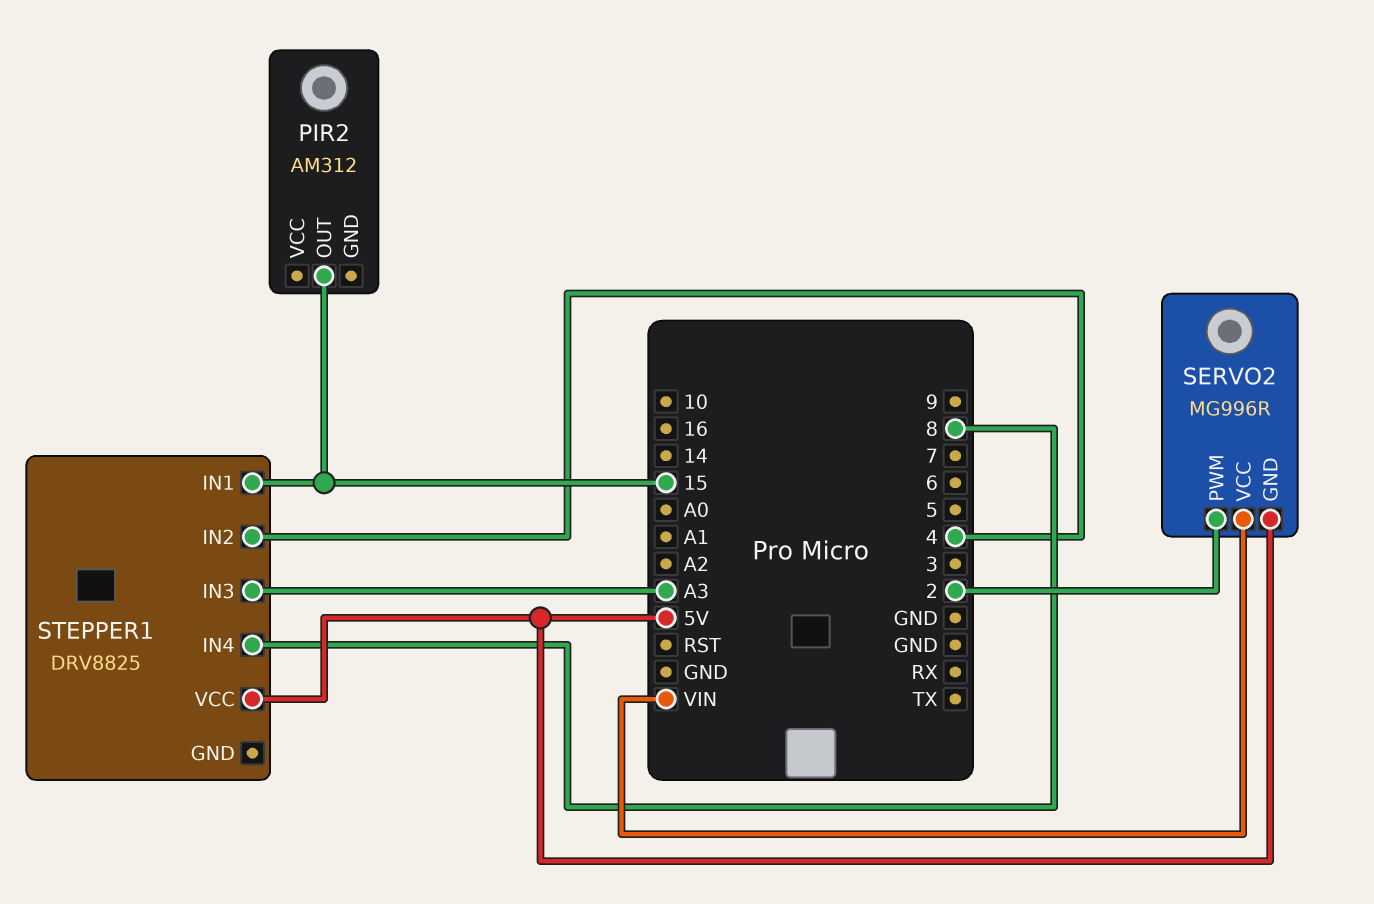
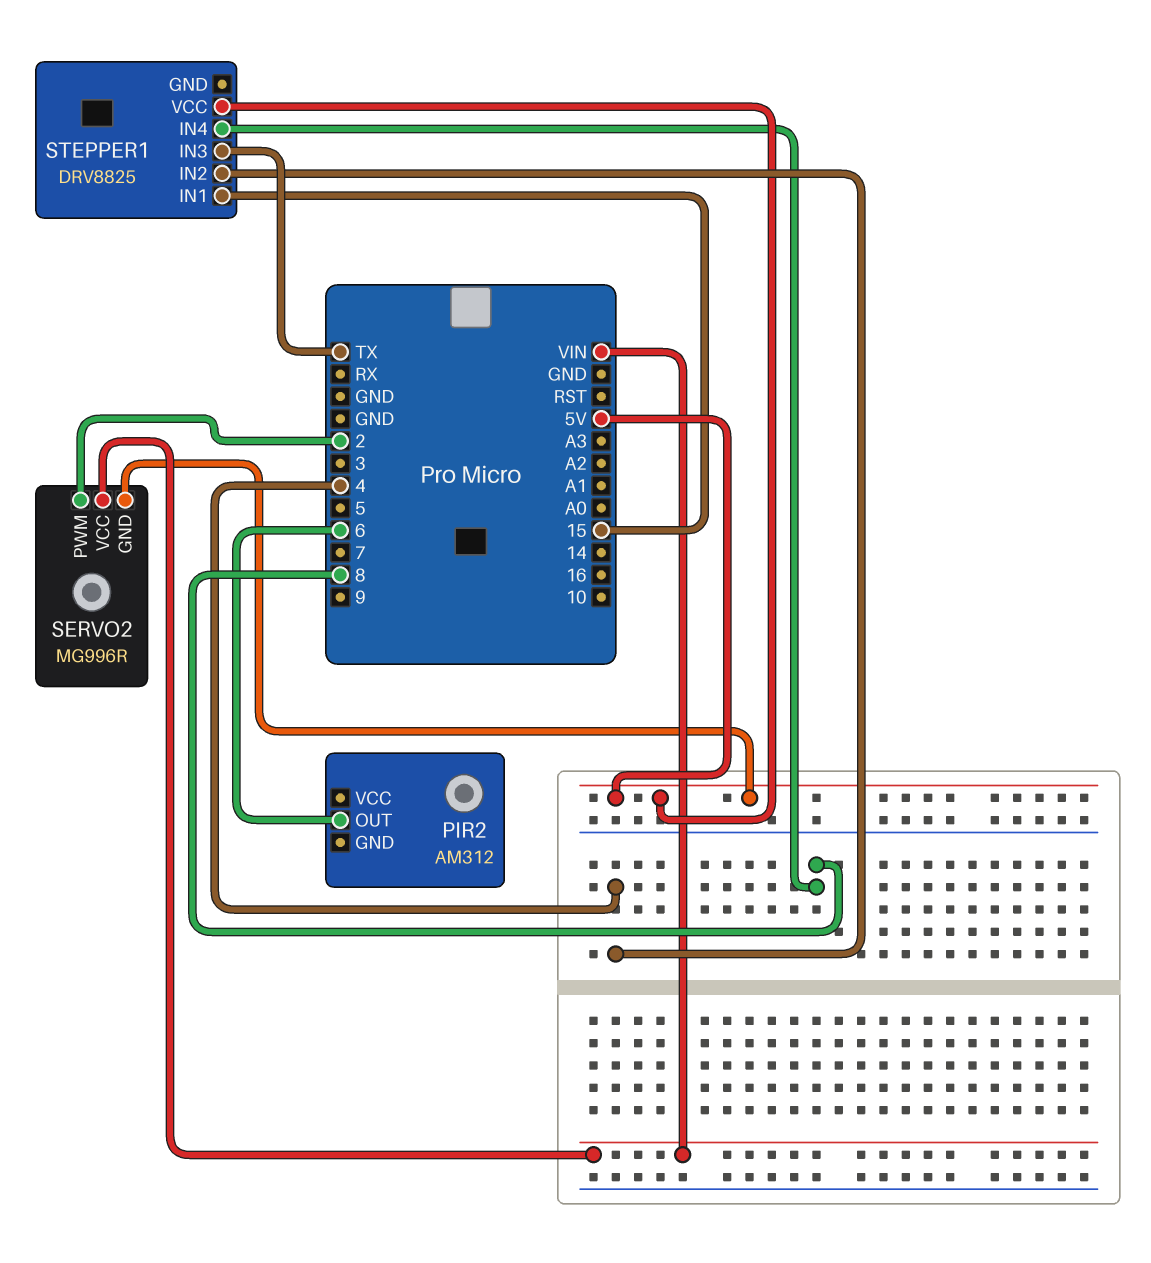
PIR2 pin OUT: 15 -> 6
STEPPER1 pin IN3: A3 -> TX

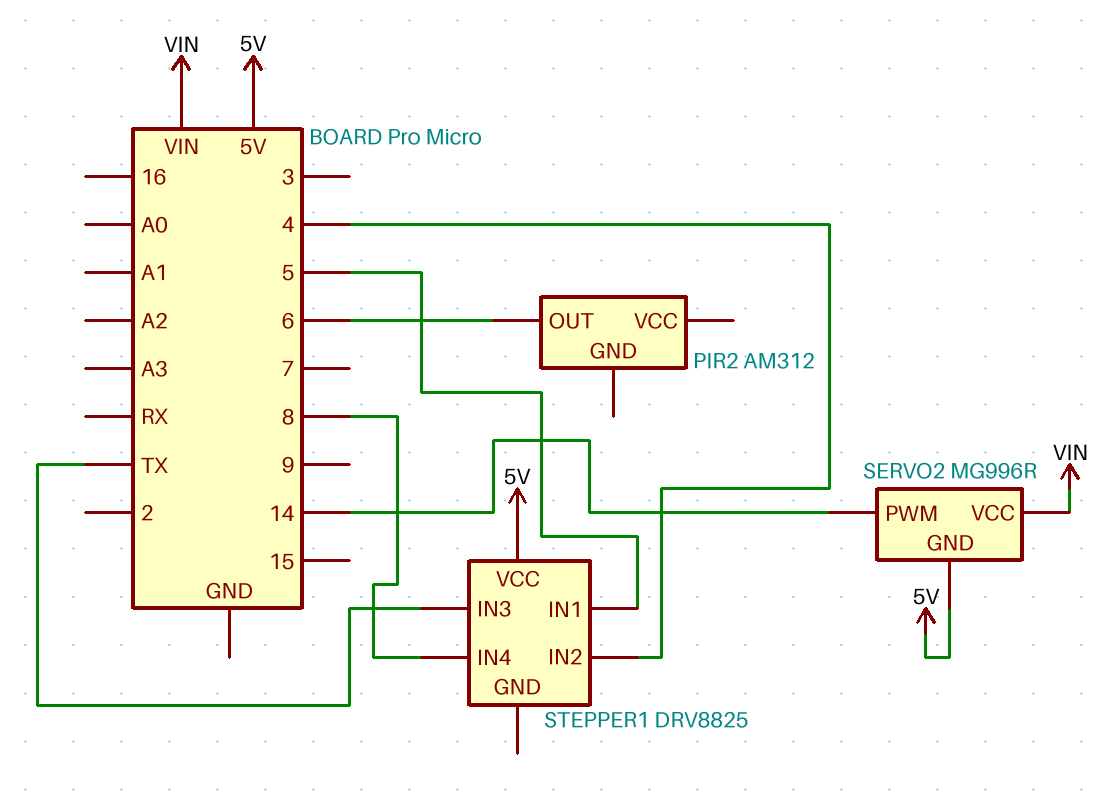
SERVO2 pin PWM: 2 -> 14
STEPPER1 pin IN1: 15 -> 5

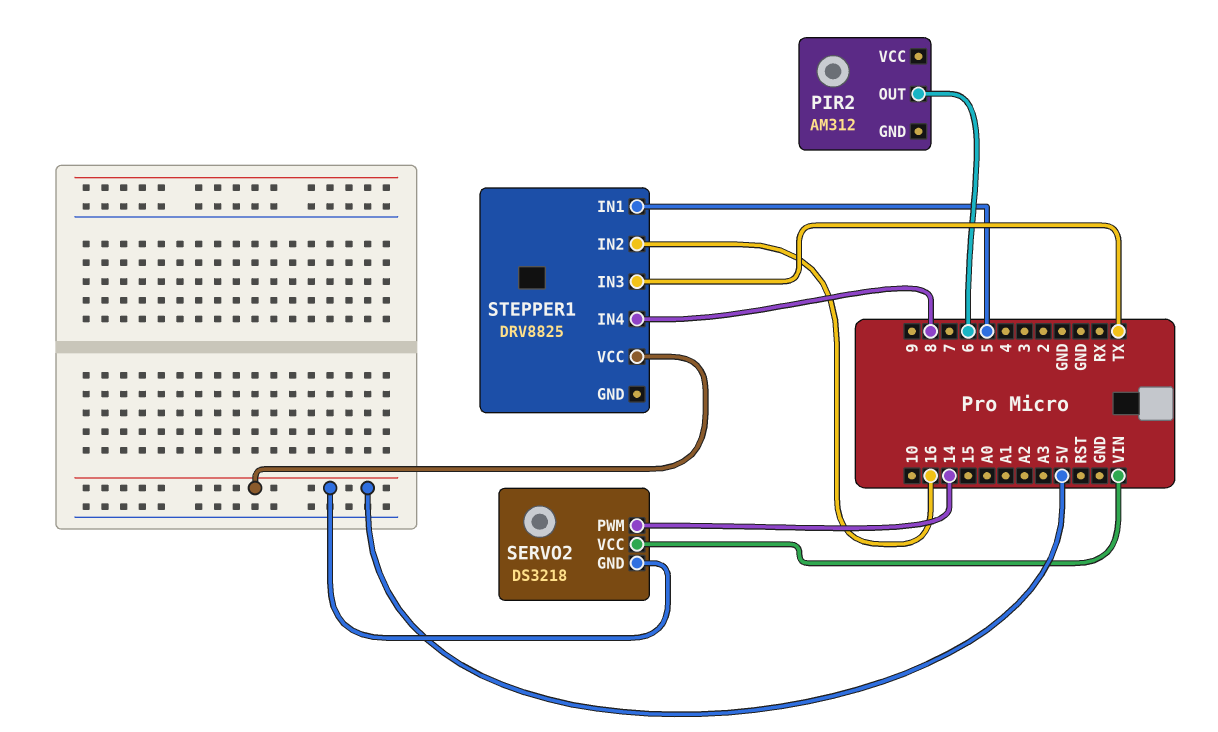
SERVO2: MG996R -> DS3218
STEPPER1 pin IN2: 4 -> 16

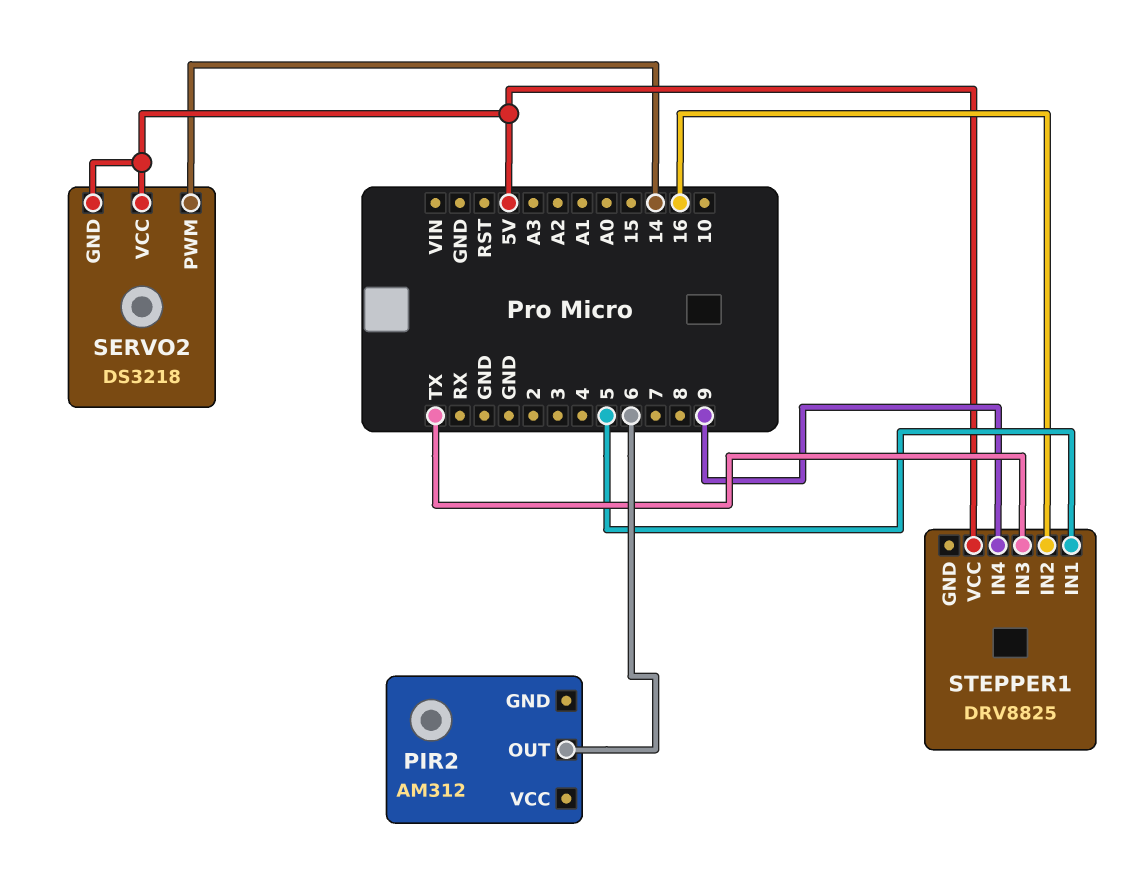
SERVO2 pin VCC: VIN -> 5V
STEPPER1 pin IN4: 8 -> 9

